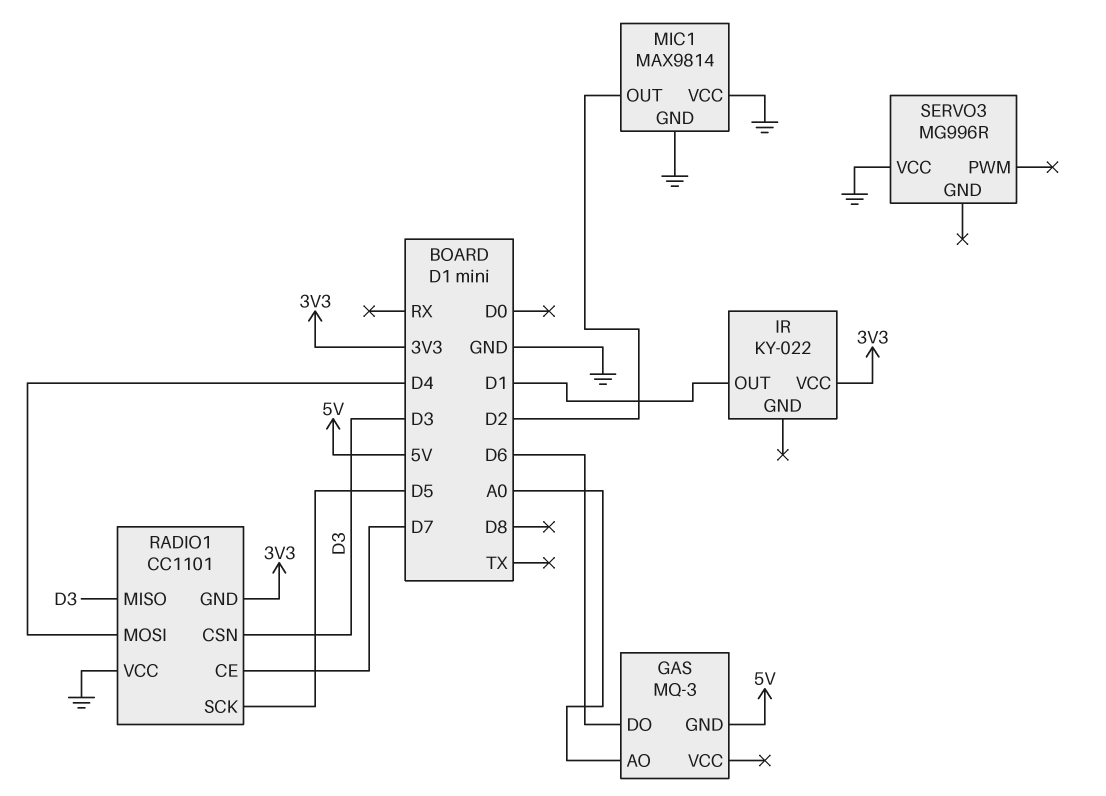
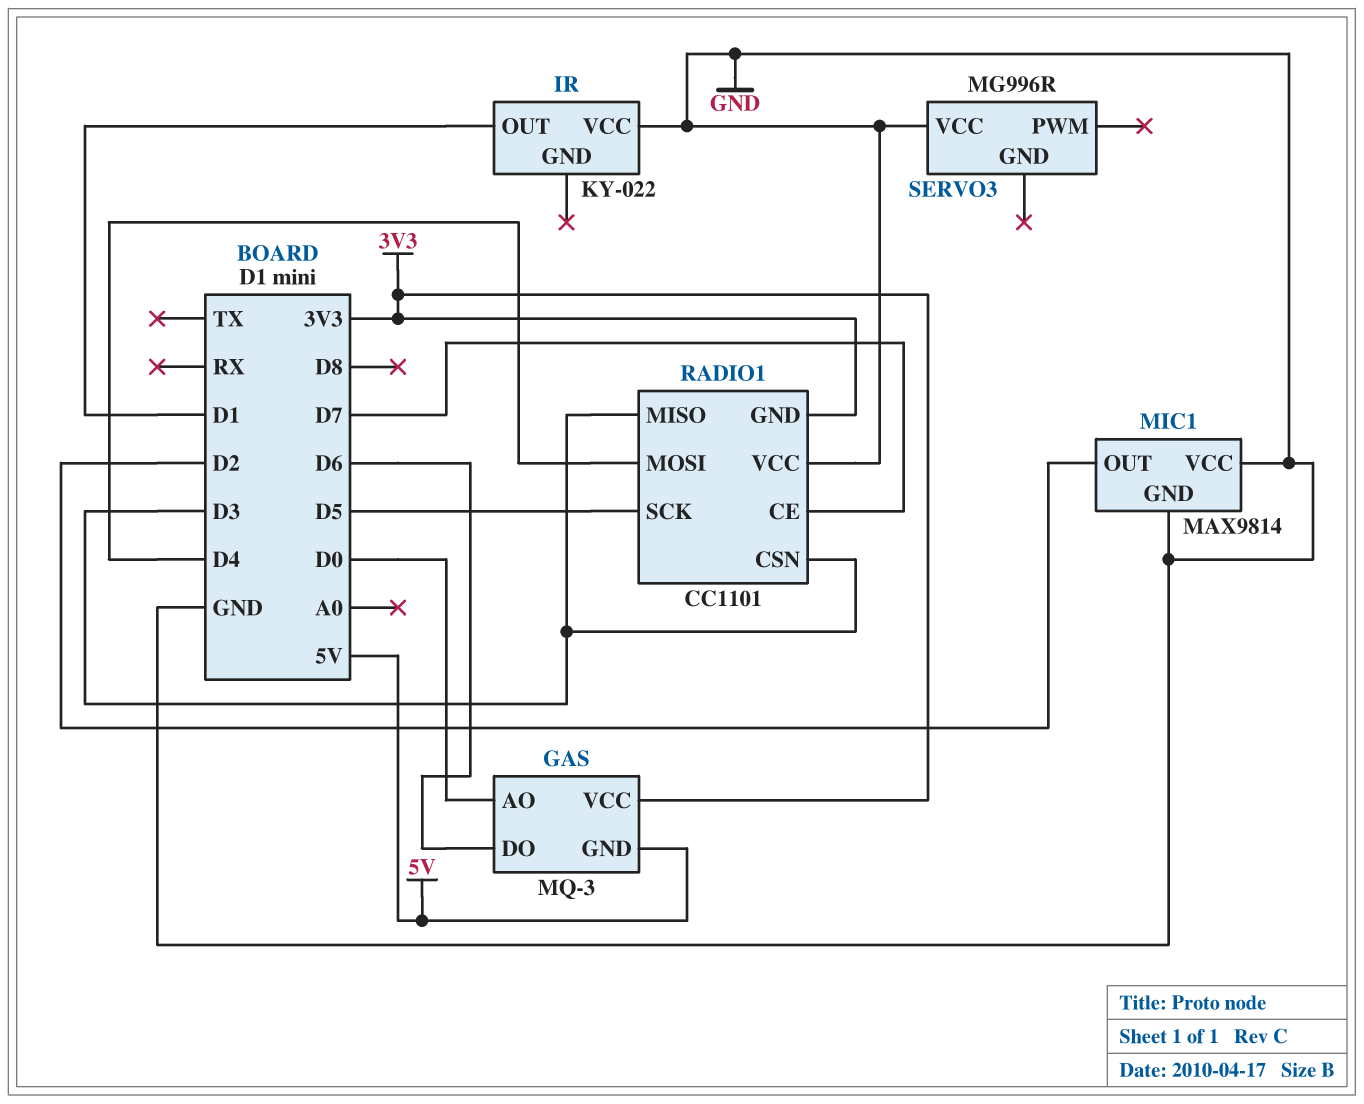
GAS pin AO: A0 -> D0
GAS pin VCC: none -> 3V3
IR pin VCC: 3V3 -> GND

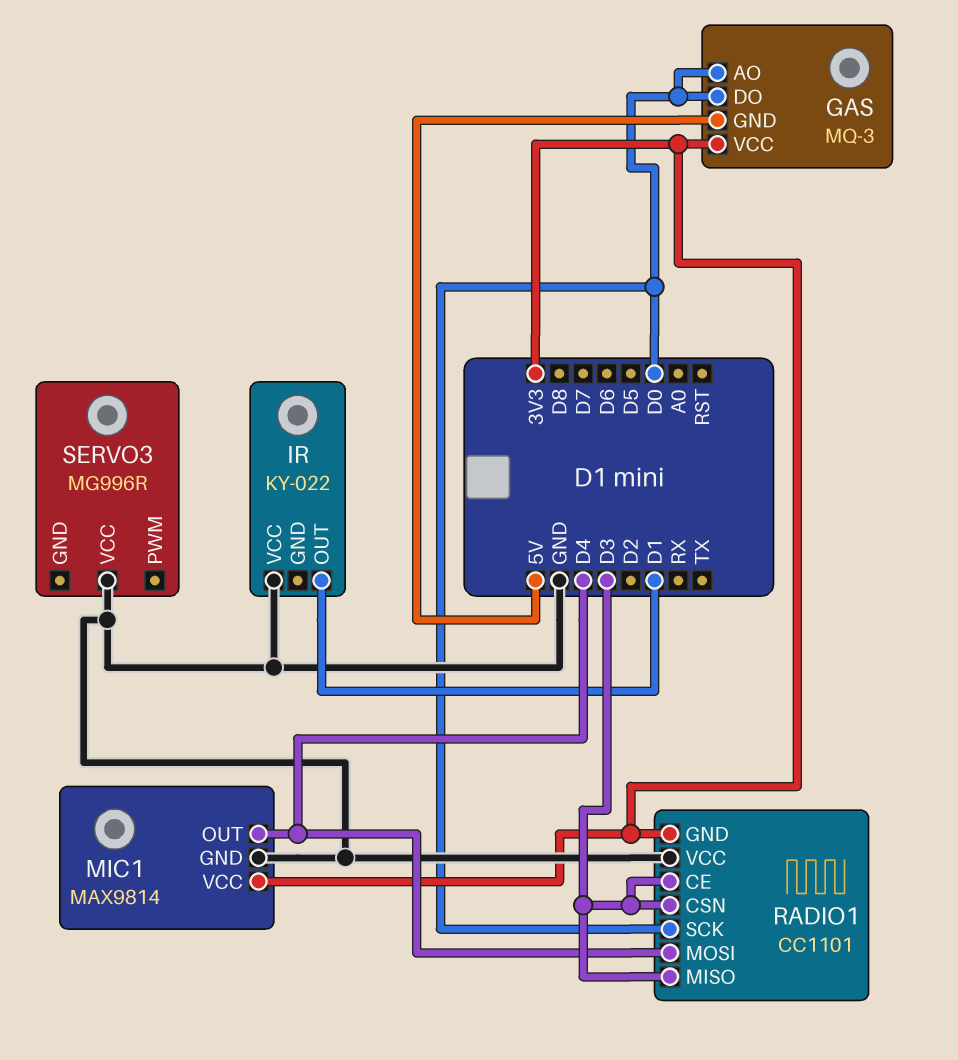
GAS pin DO: D6 -> D0
MIC1 pin OUT: D2 -> D4
MIC1 pin VCC: GND -> 3V3
RADIO1 pin CE: D7 -> D3
RADIO1 pin SCK: D5 -> D0

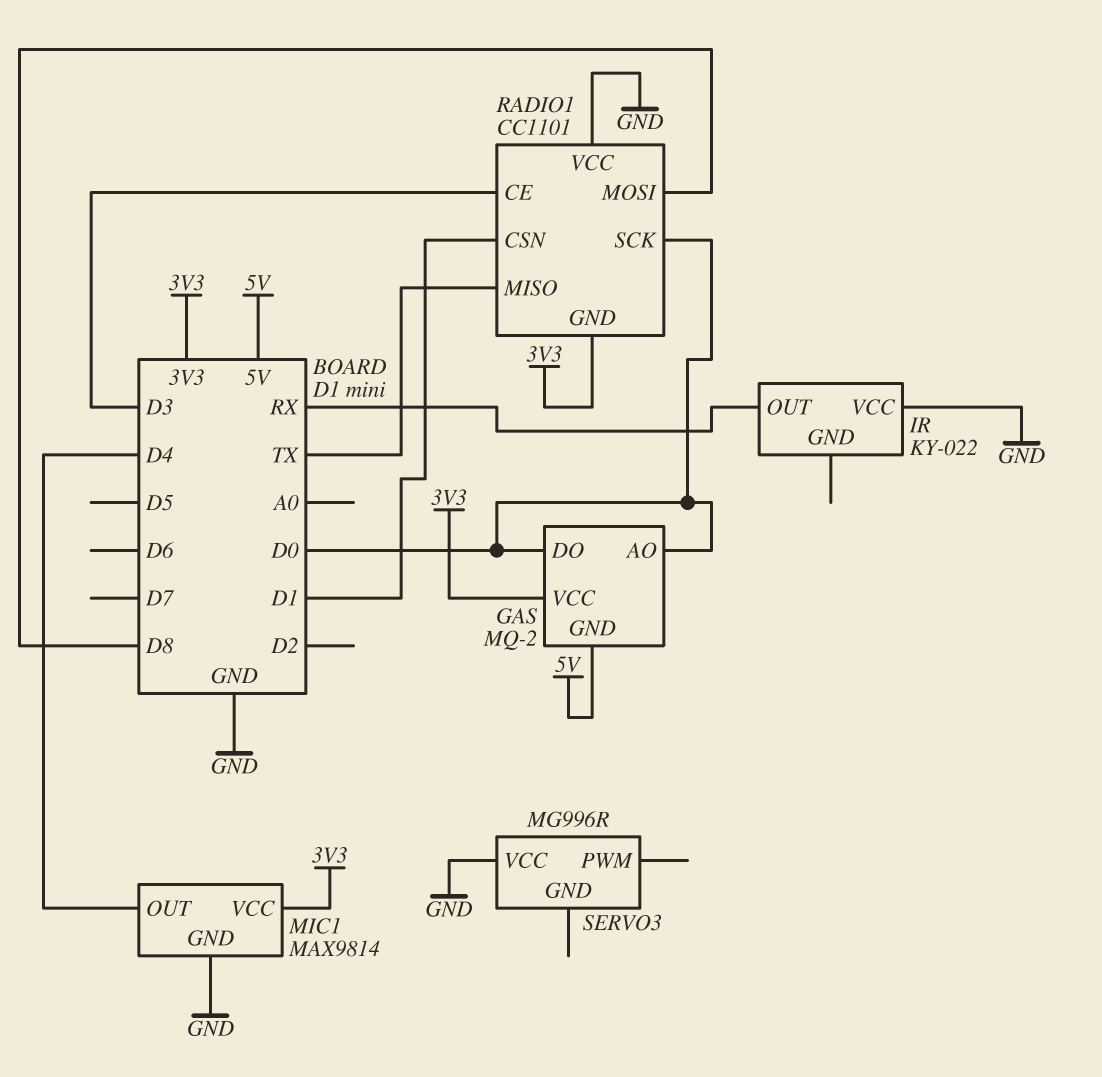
GAS: MQ-3 -> MQ-2
IR pin OUT: D1 -> RX
RADIO1 pin CSN: D3 -> D1
RADIO1 pin MISO: D3 -> TX
RADIO1 pin MOSI: D4 -> D8

